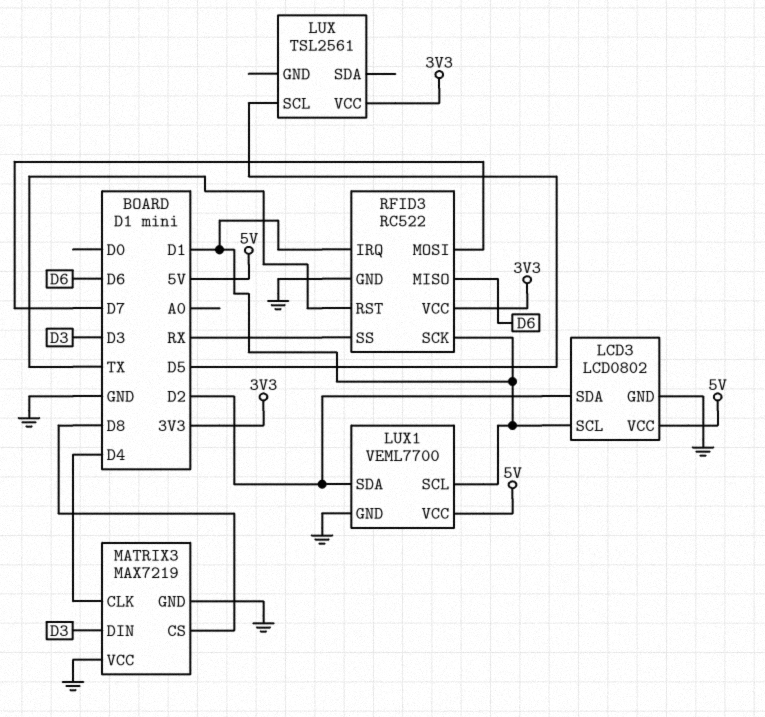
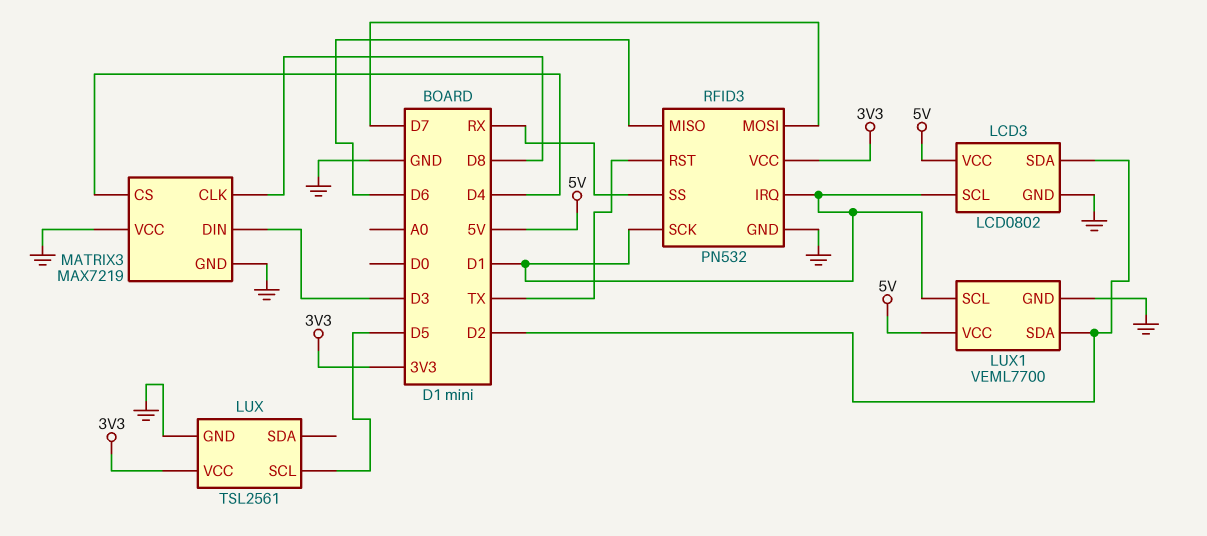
LUX pin GND: none -> GND
MATRIX3 pin CLK: D4 -> D8
MATRIX3 pin CS: D8 -> D4
RFID3: RC522 -> PN532

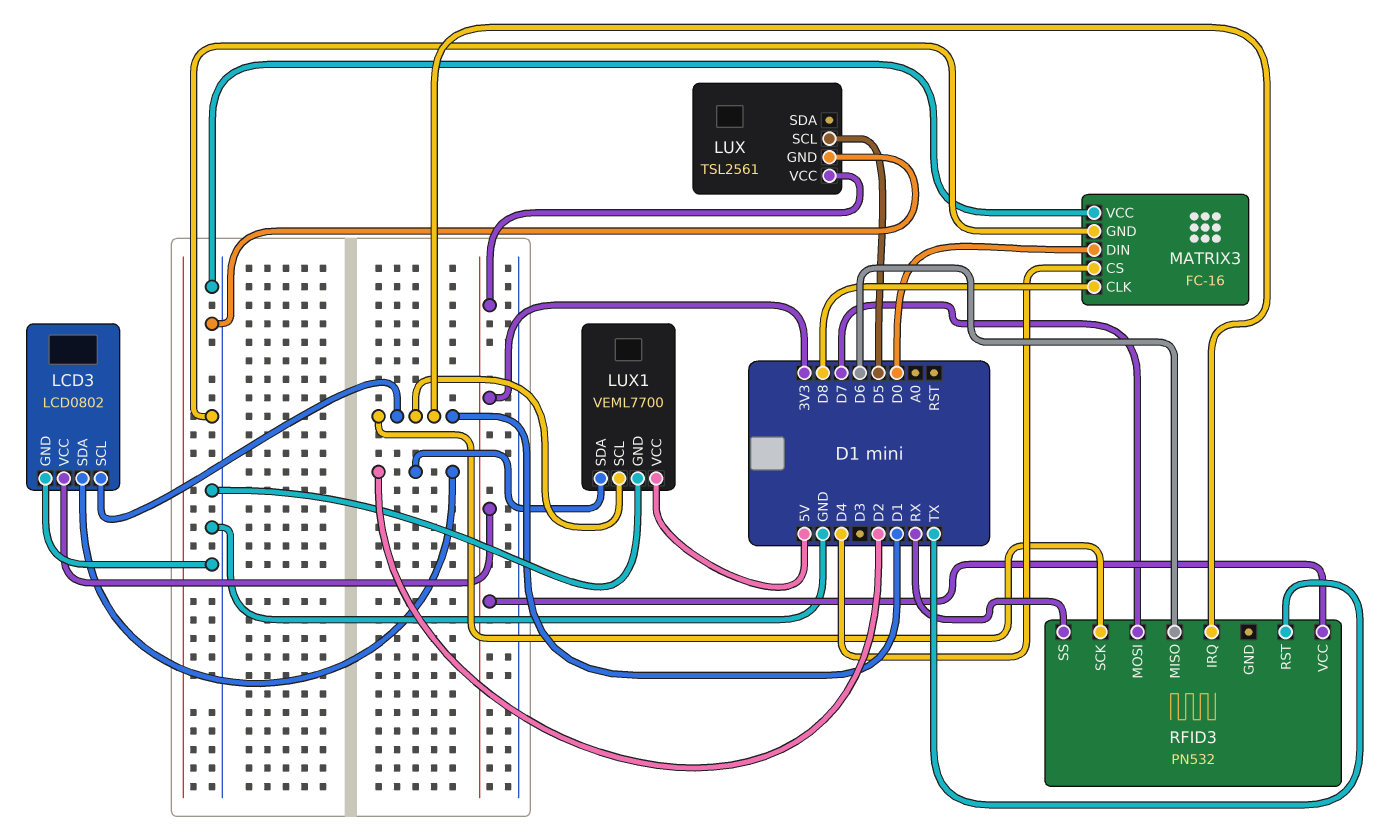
LCD3 pin VCC: 5V -> 3V3
MATRIX3: MAX7219 -> FC-16
MATRIX3 pin DIN: D3 -> D0
RFID3 pin GND: GND -> none

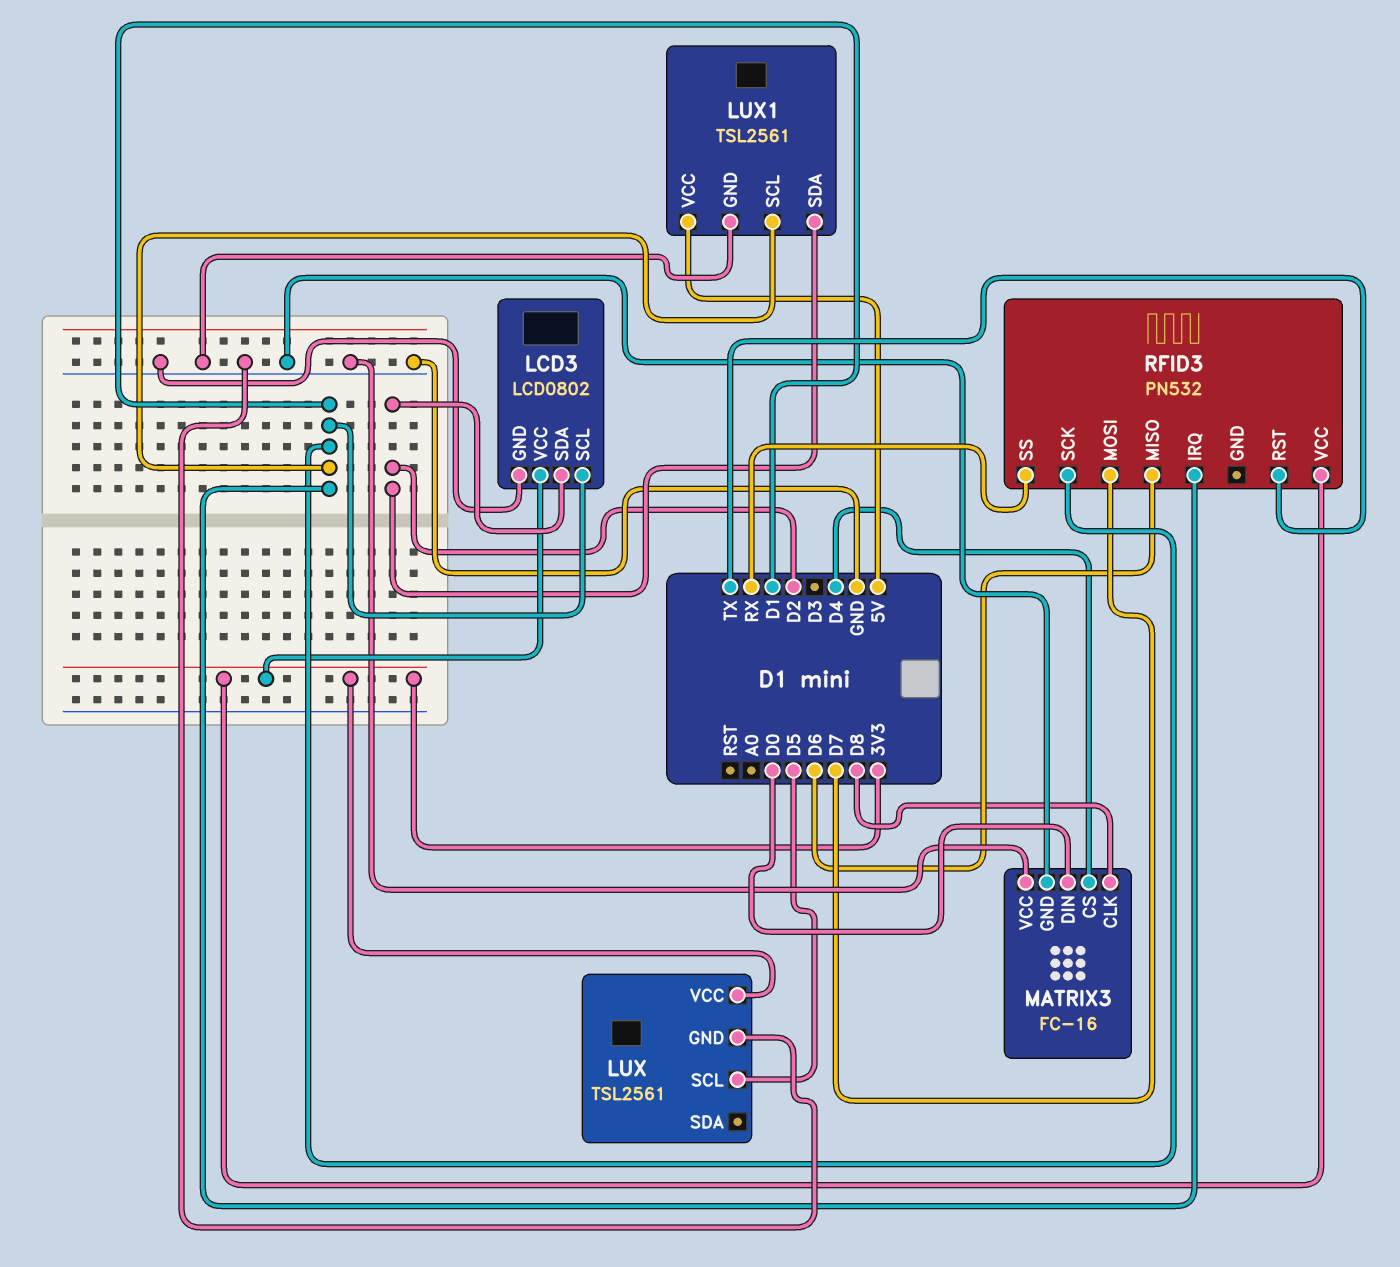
LUX1: VEML7700 -> TSL2561

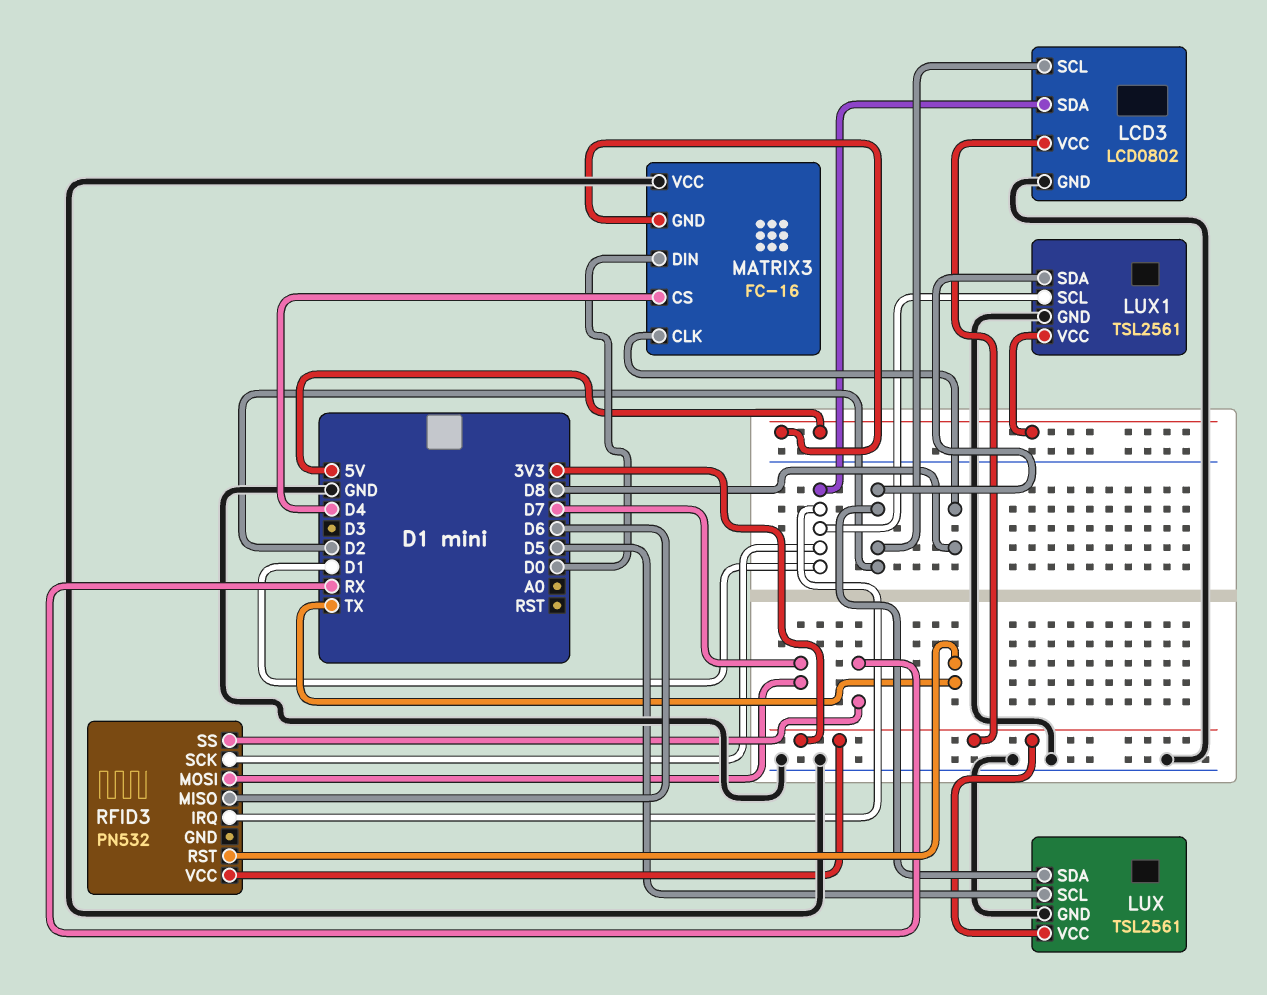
LCD3 pin SCL: D1 -> D2
LCD3 pin SDA: D2 -> D1
LUX pin SDA: none -> D2
MATRIX3 pin GND: GND -> 5V

